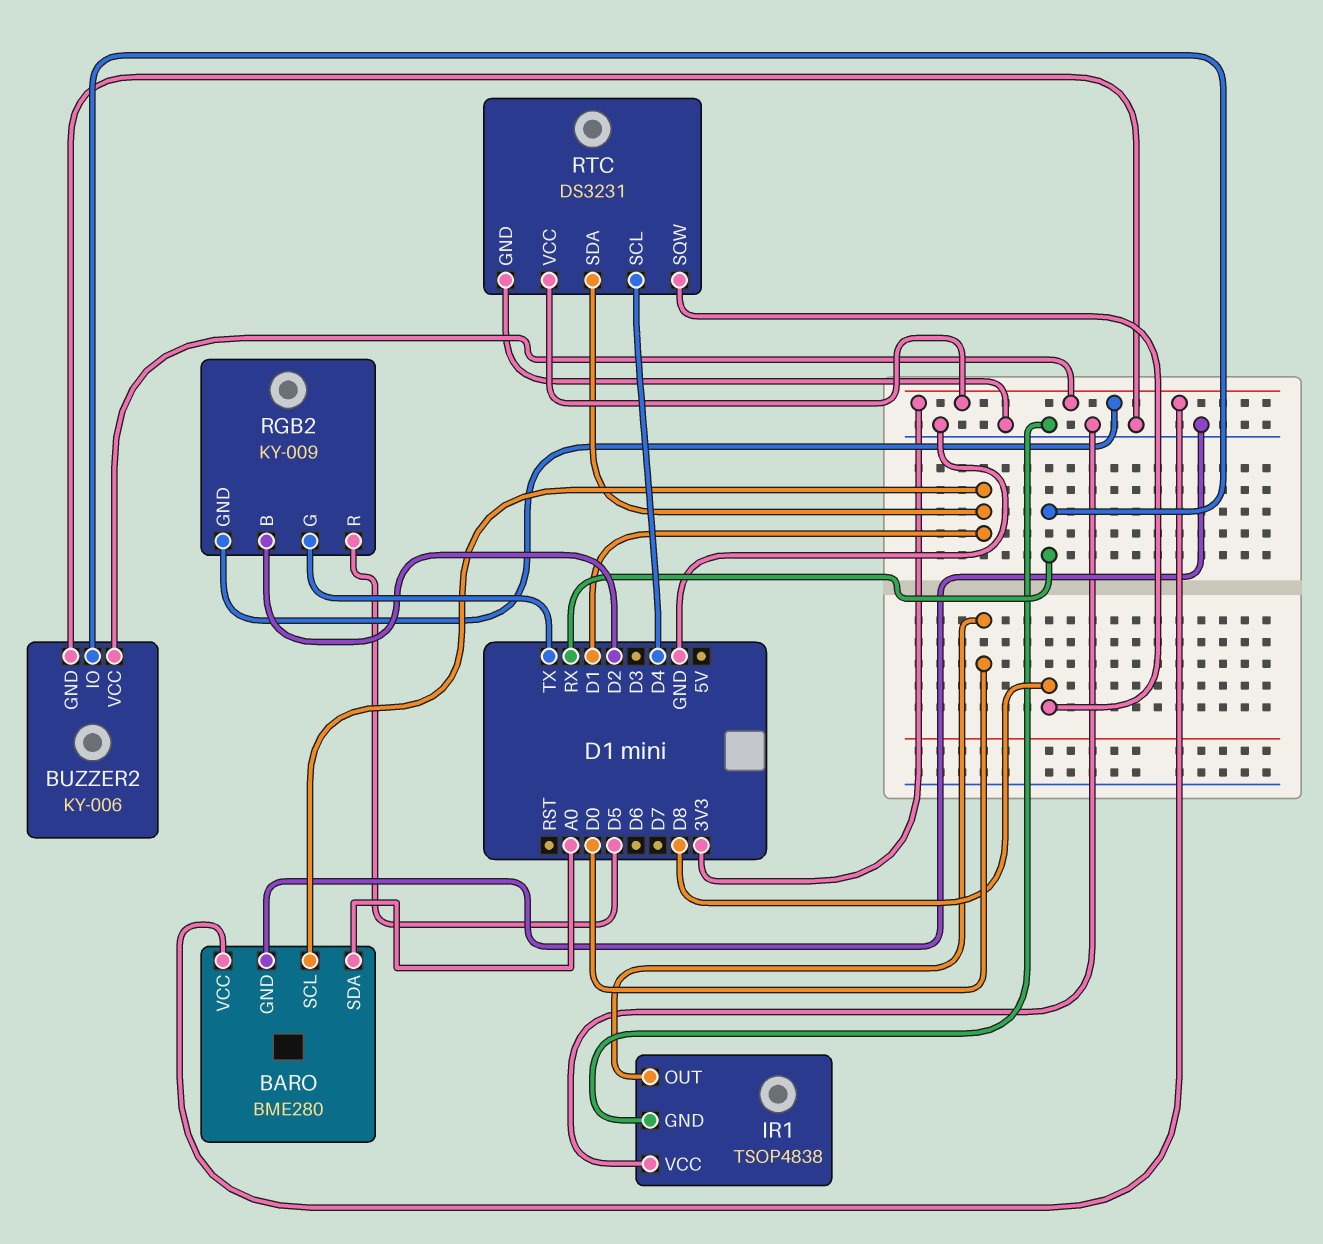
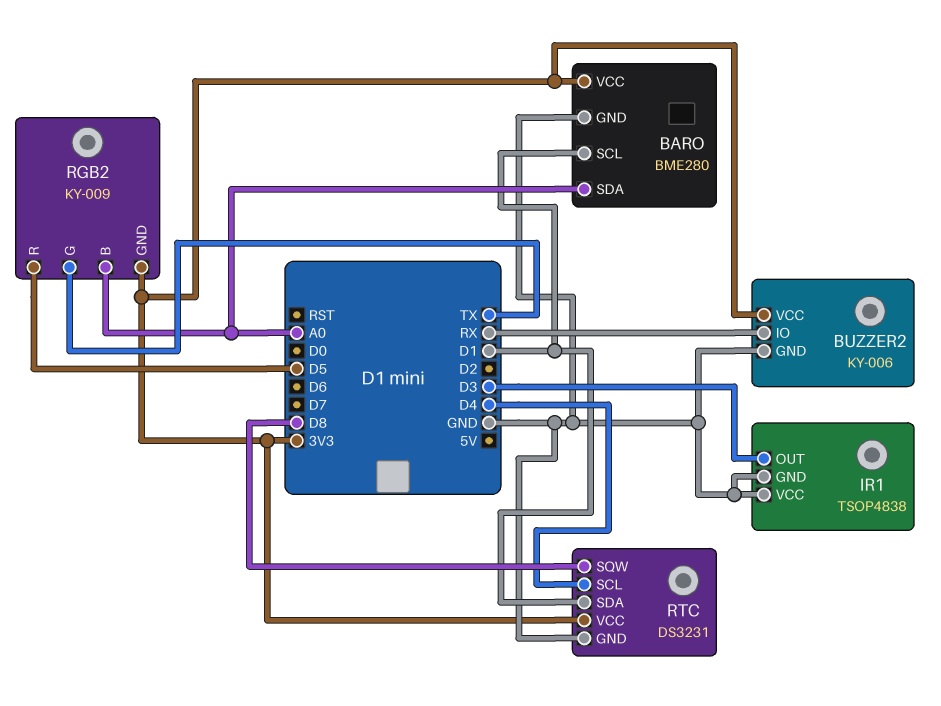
IR1 pin OUT: D0 -> D3
RGB2 pin B: D2 -> A0

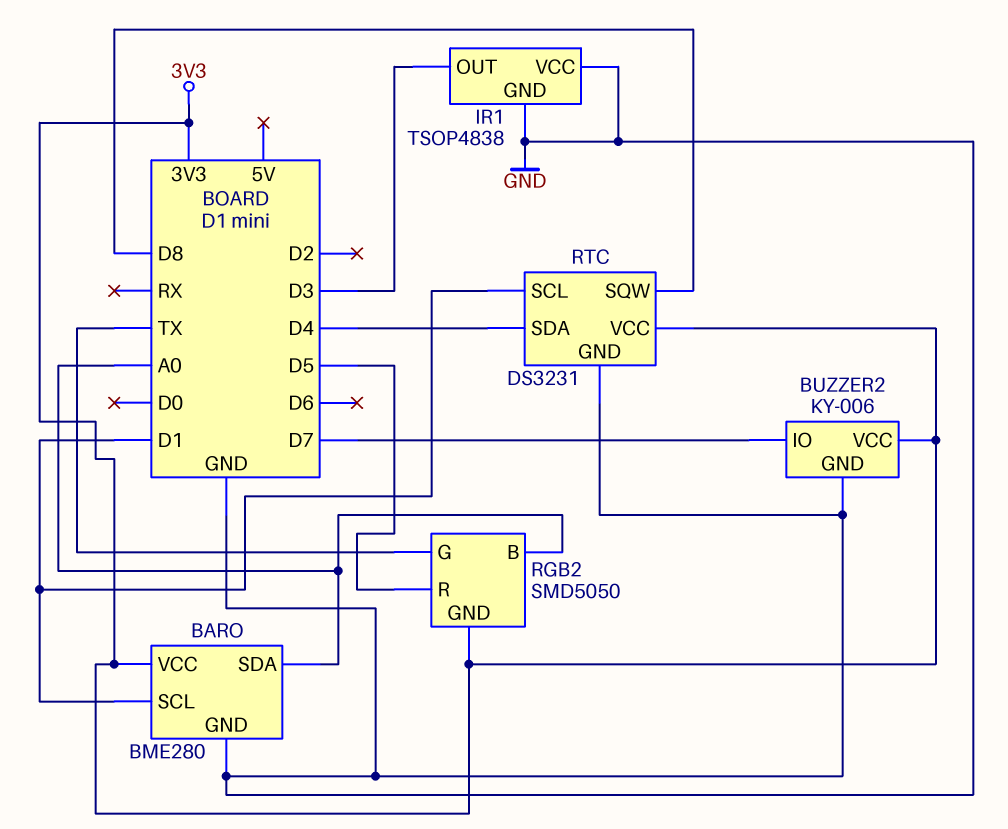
BUZZER2 pin IO: RX -> D7
RGB2: KY-009 -> SMD5050
RTC pin SCL: D4 -> D1
RTC pin SDA: D1 -> D4

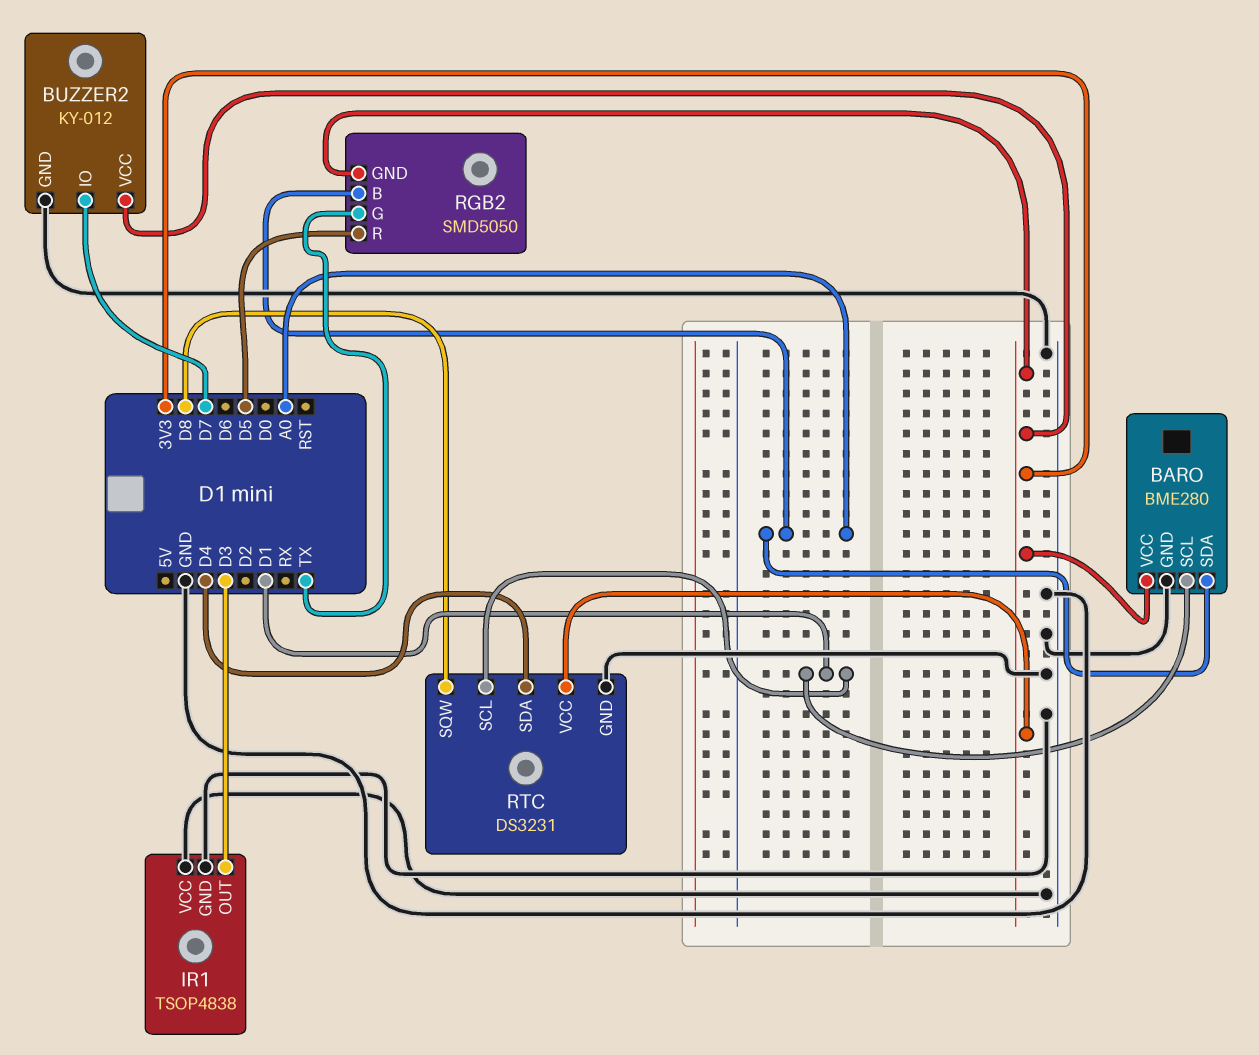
BUZZER2: KY-006 -> KY-012

